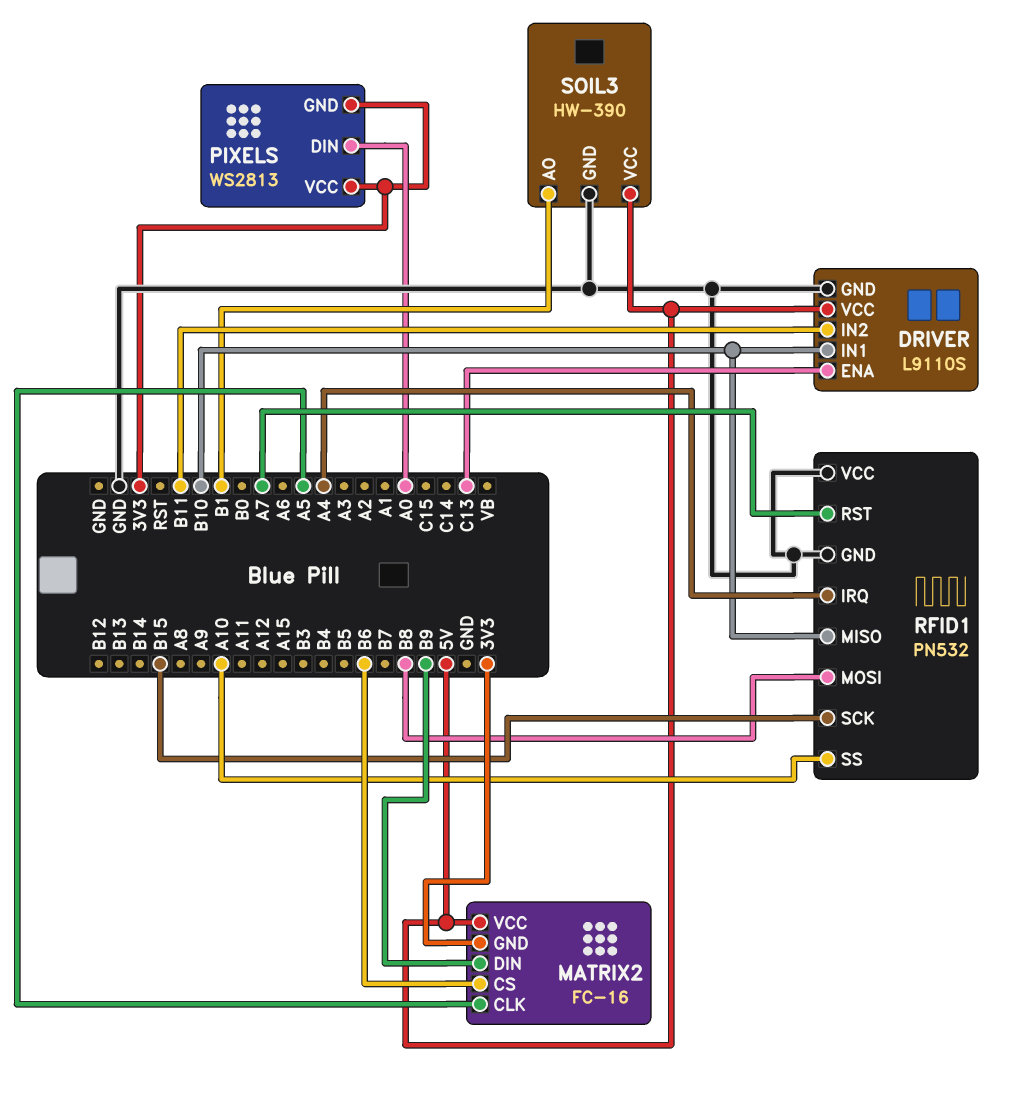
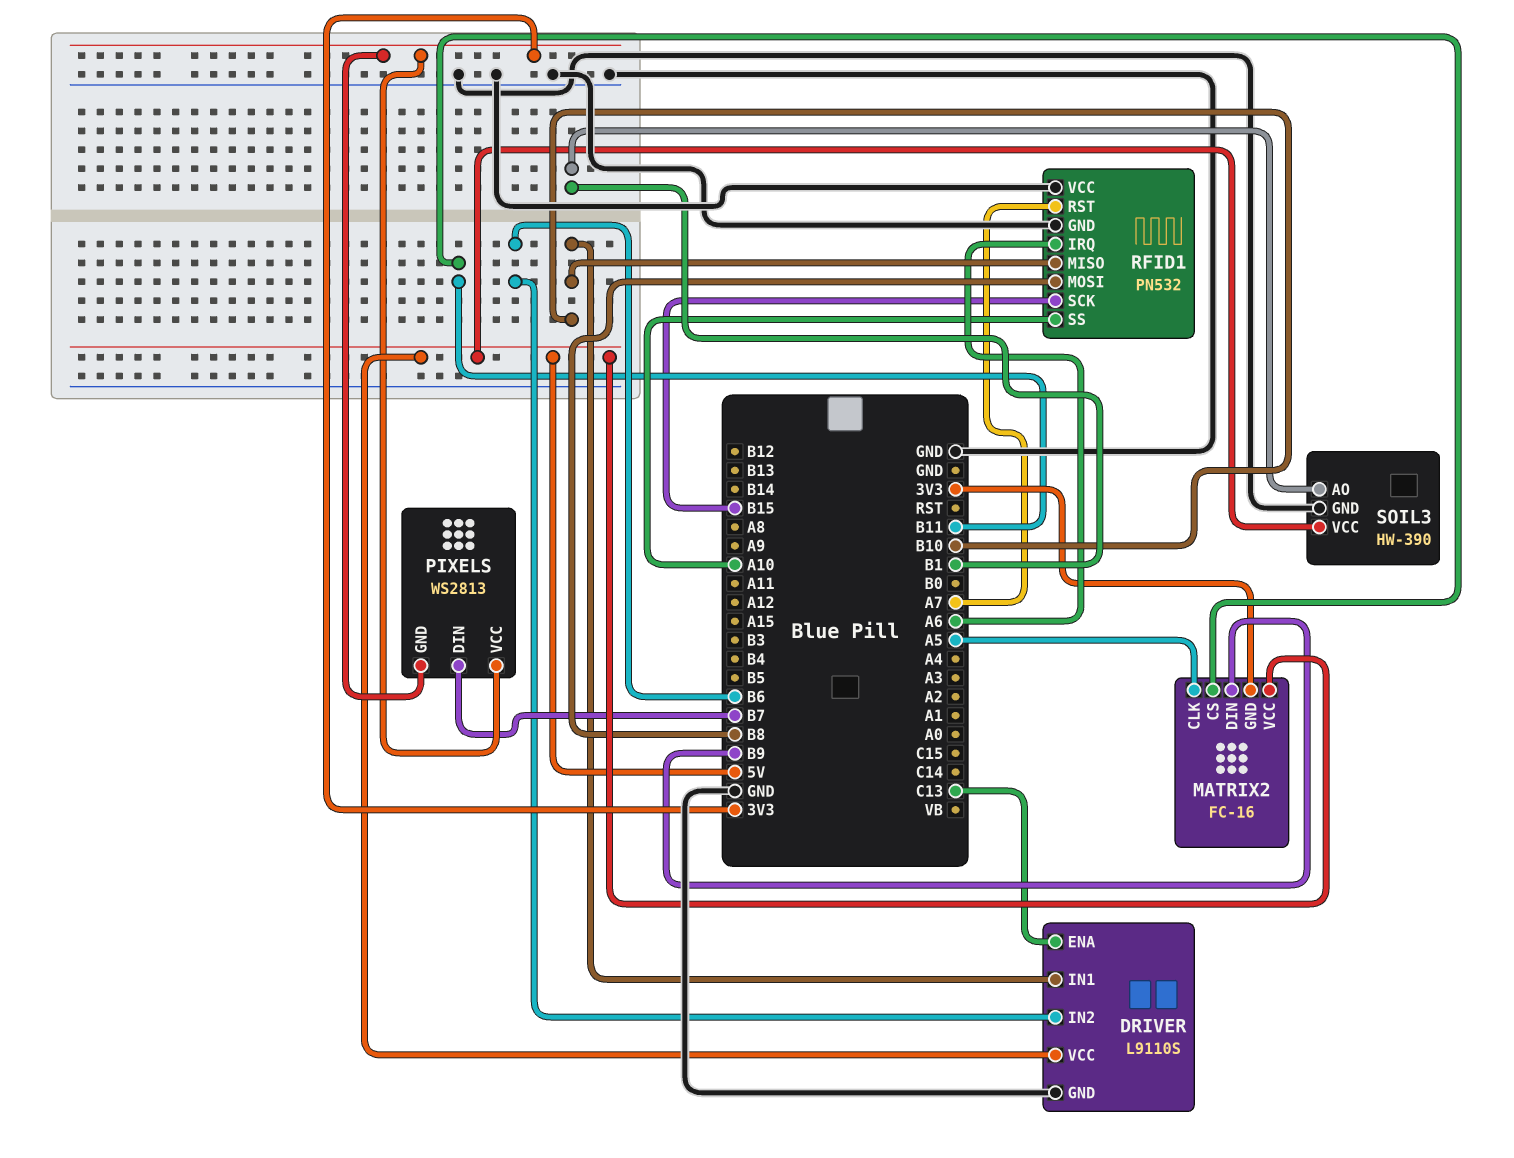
DRIVER pin IN2: B11 -> B6
MATRIX2 pin CS: B6 -> B11
PIXELS pin DIN: A0 -> B7
RFID1 pin IRQ: A4 -> A6

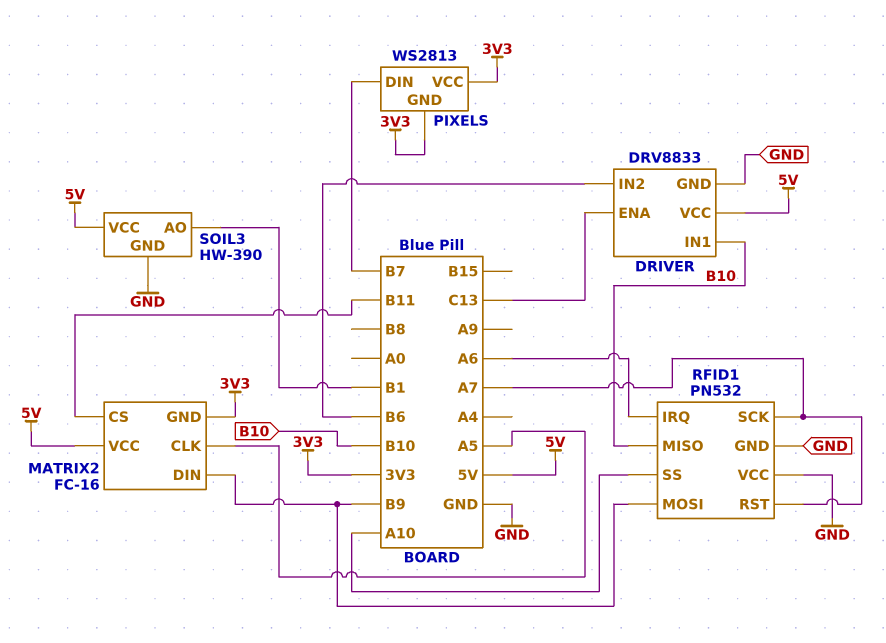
DRIVER: L9110S -> DRV8833
RFID1 pin MOSI: B8 -> B9
RFID1 pin SCK: B15 -> A7

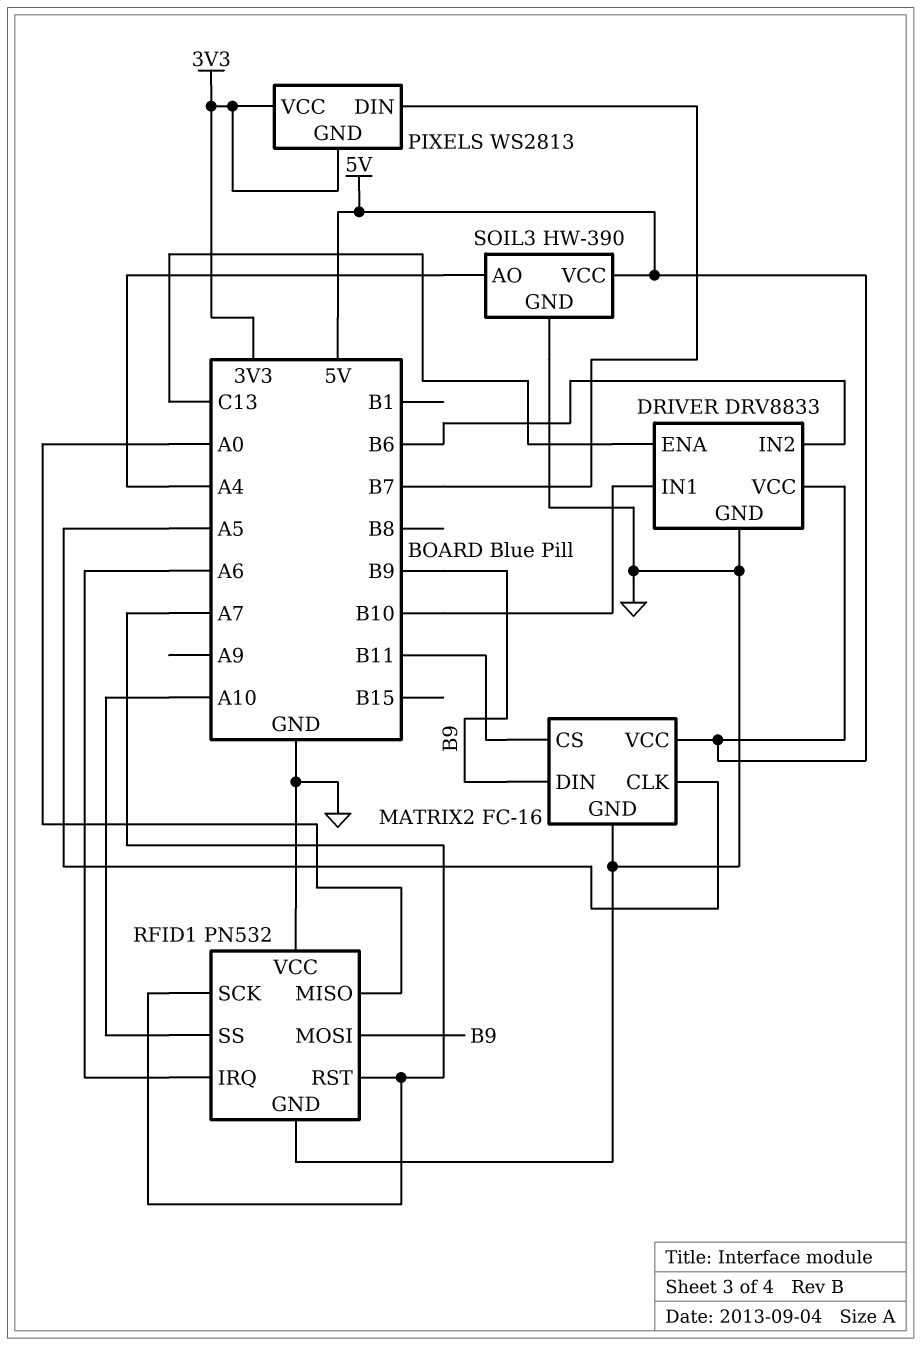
MATRIX2 pin GND: 3V3 -> GND
RFID1 pin MISO: B10 -> A0
SOIL3 pin AO: B1 -> A4

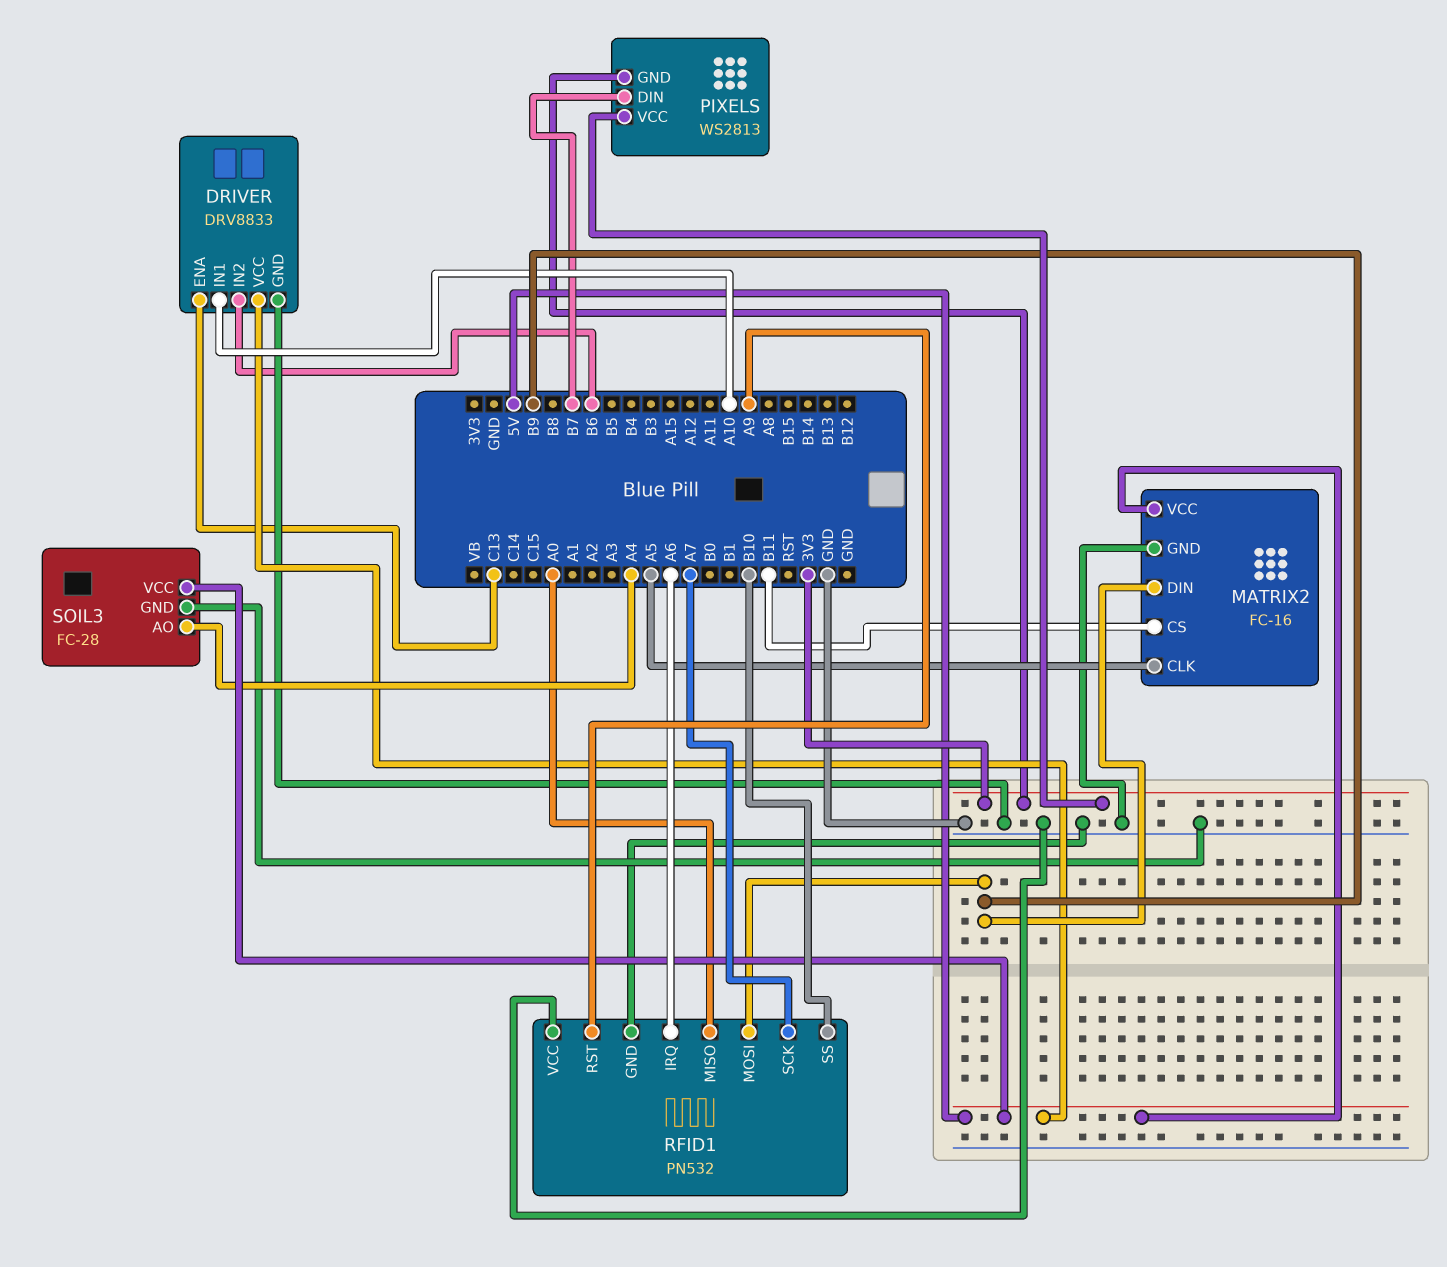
DRIVER pin IN1: B10 -> A10
RFID1 pin RST: A7 -> A9
RFID1 pin SS: A10 -> B10
SOIL3: HW-390 -> FC-28

